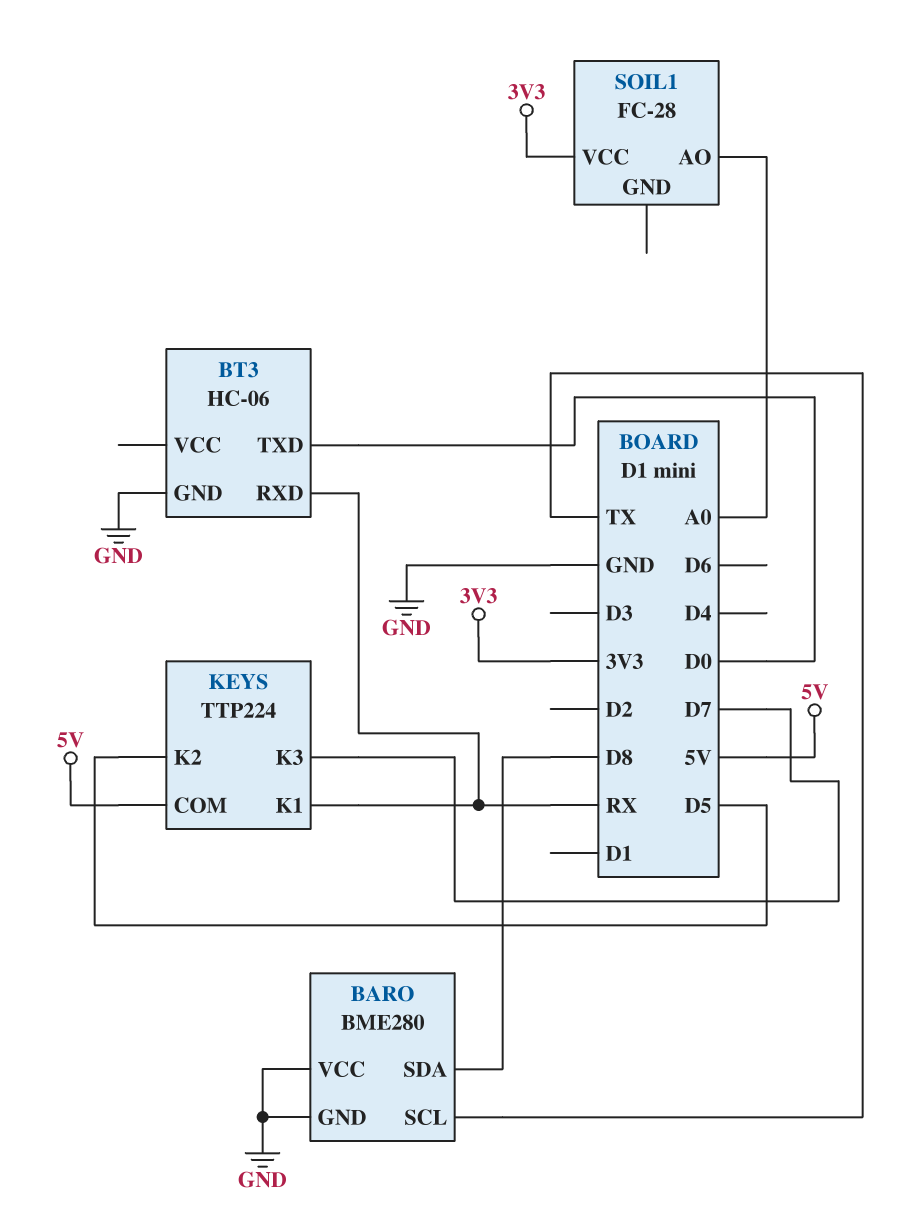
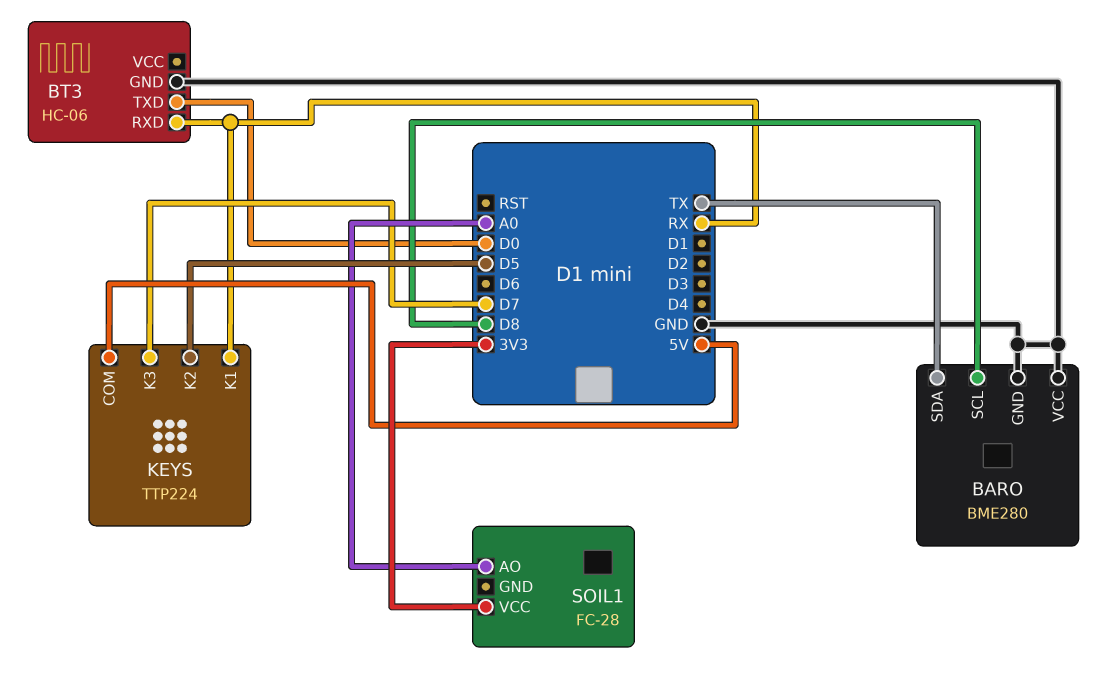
BARO pin SCL: TX -> D8
BARO pin SDA: D8 -> TX

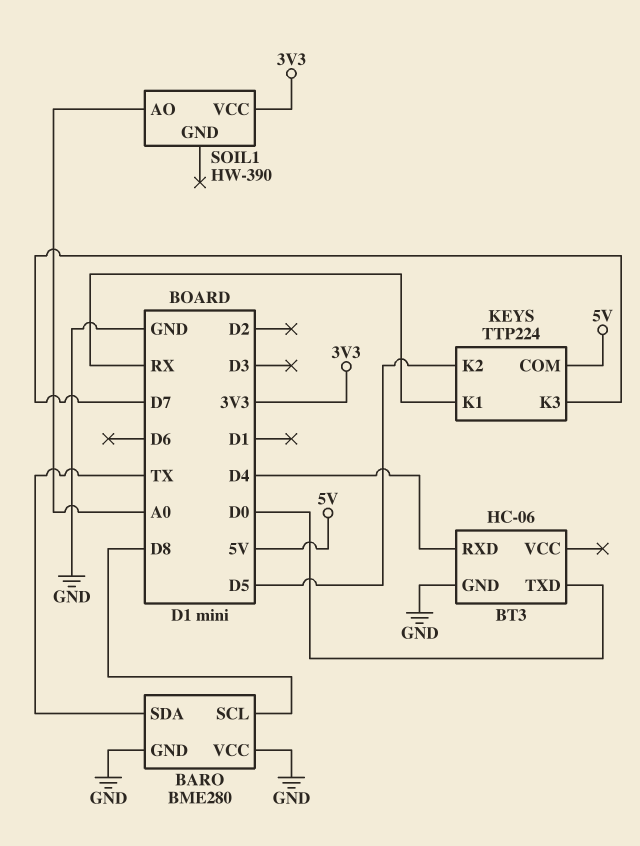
BT3 pin RXD: RX -> D4
SOIL1: FC-28 -> HW-390

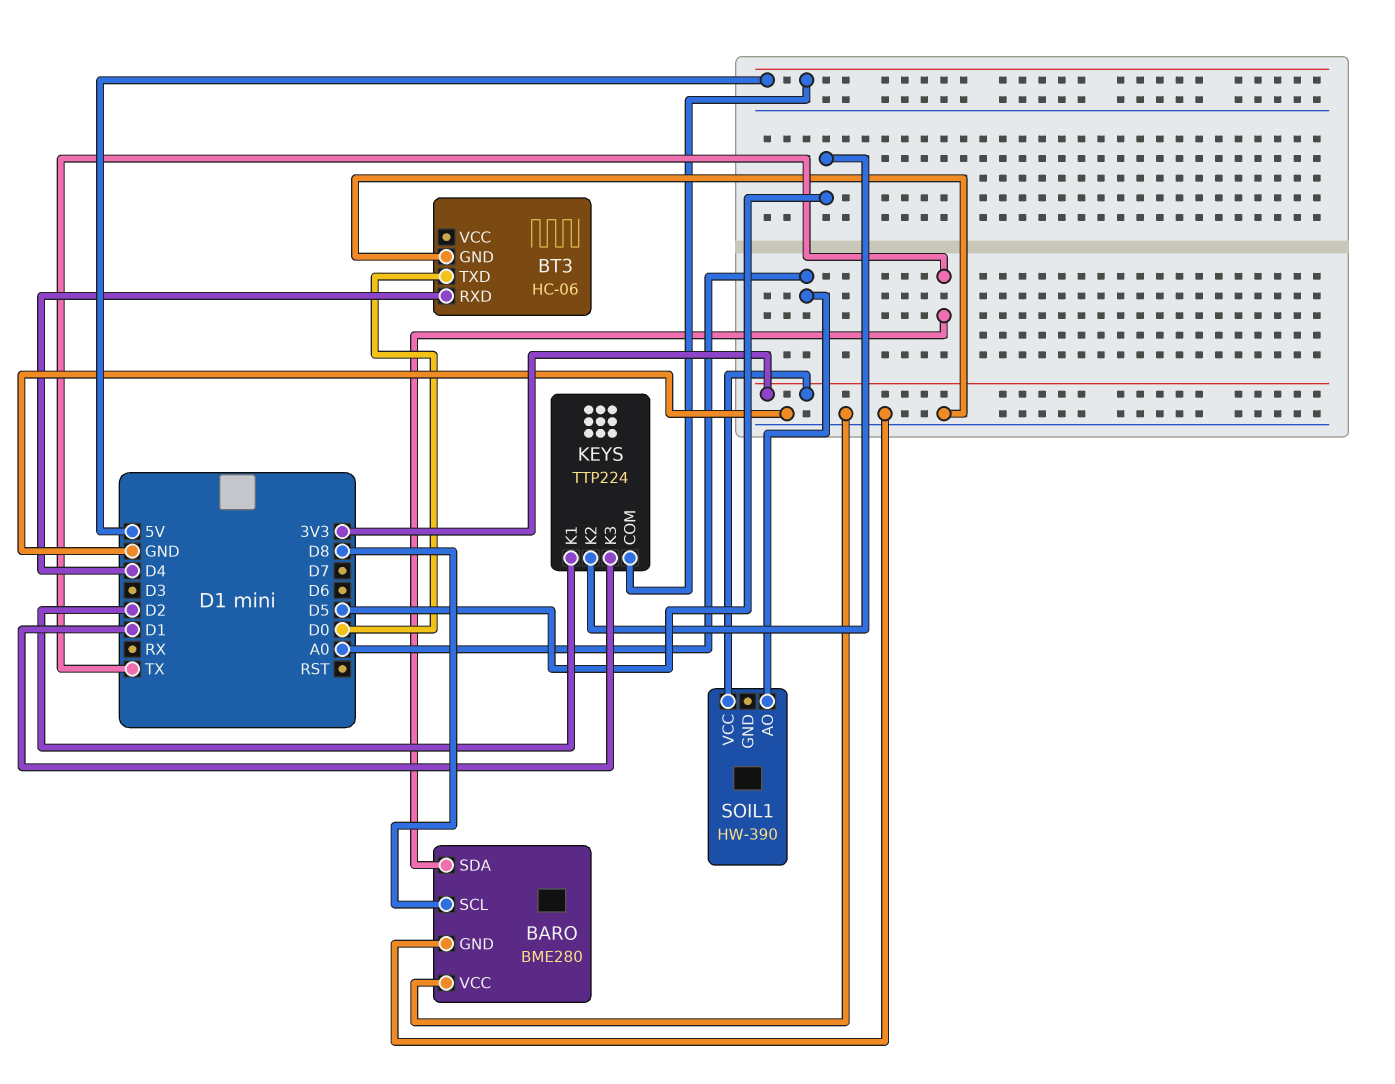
KEYS pin K1: RX -> D2
KEYS pin K3: D7 -> D1

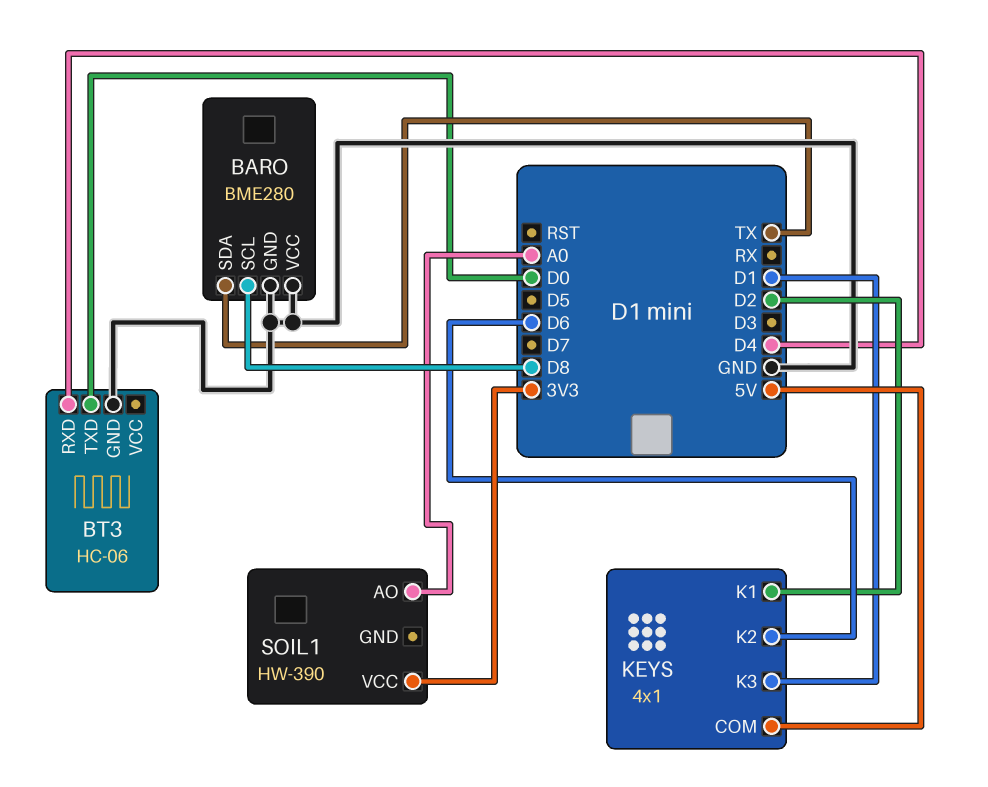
KEYS: TTP224 -> 4x1
KEYS pin K2: D5 -> D6

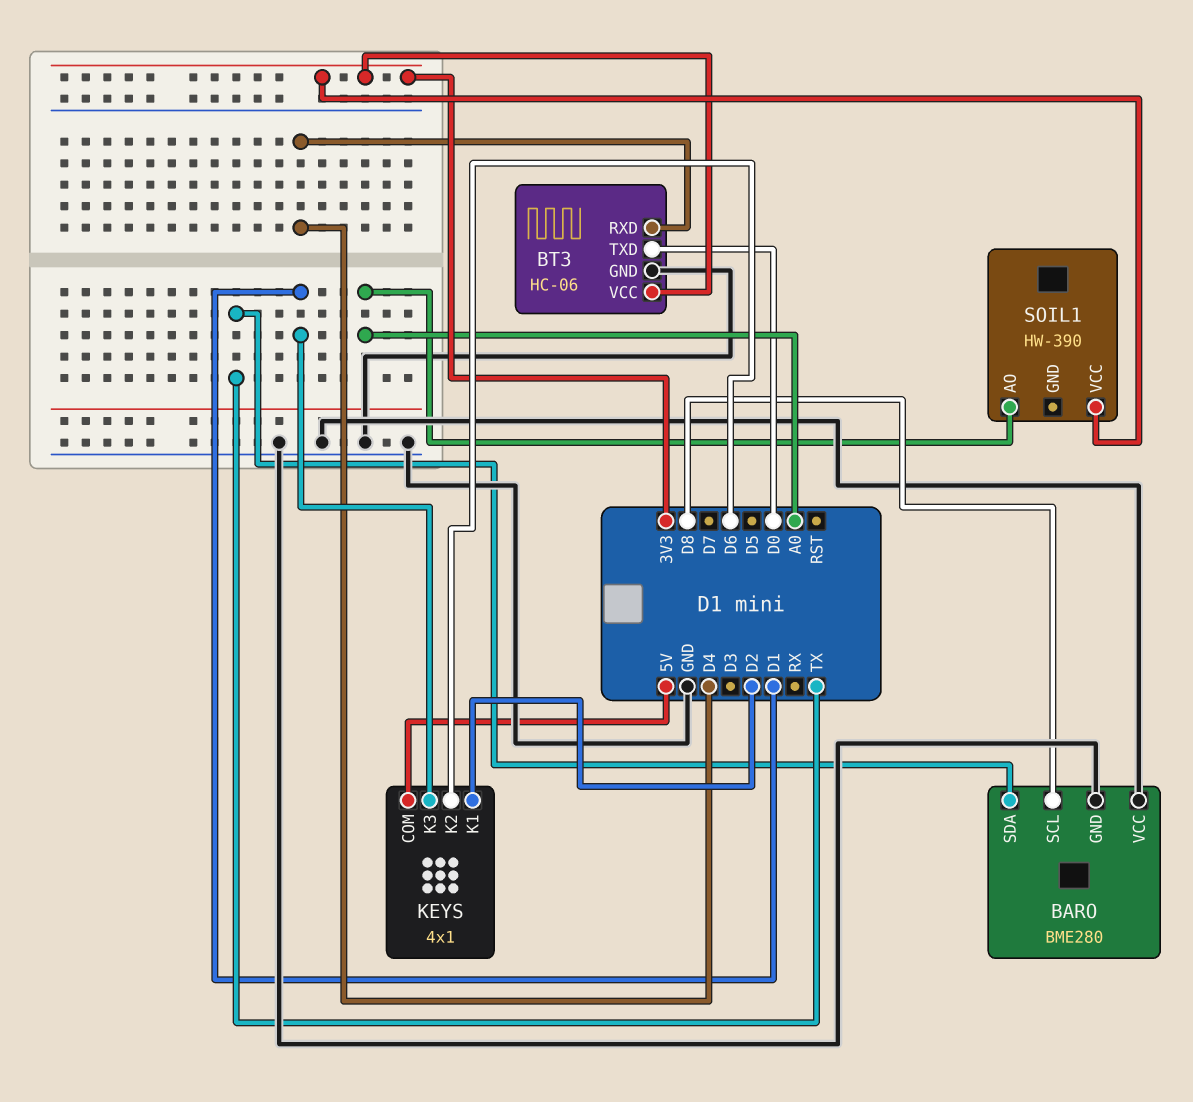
BT3 pin VCC: none -> 3V3

